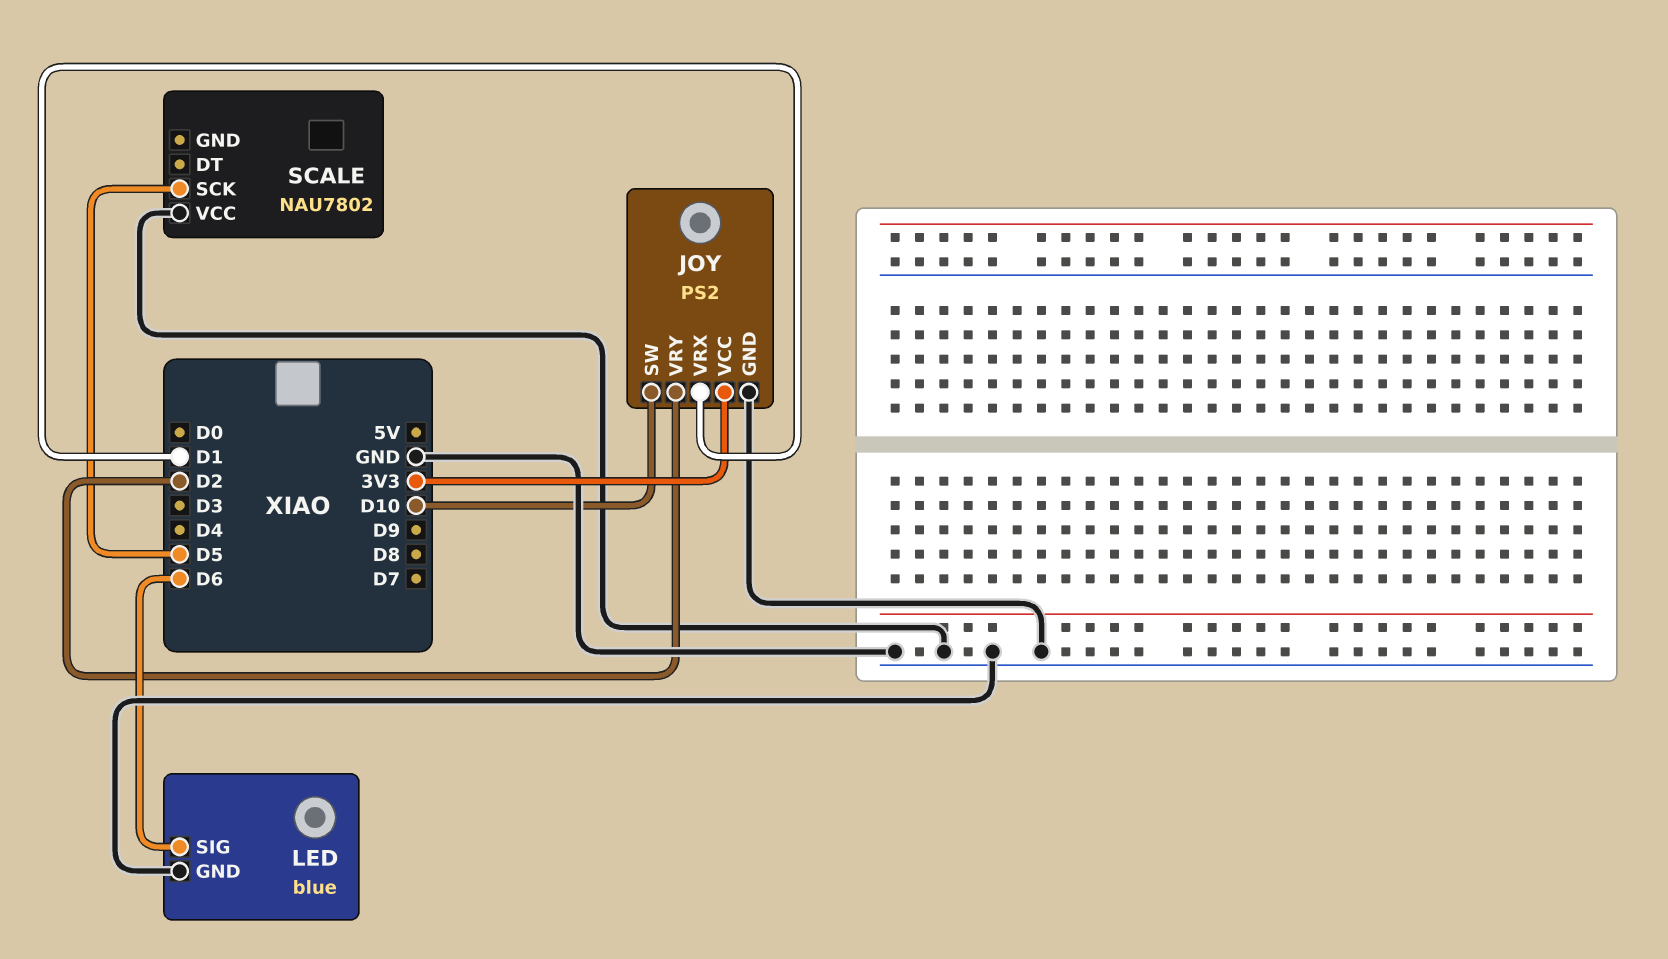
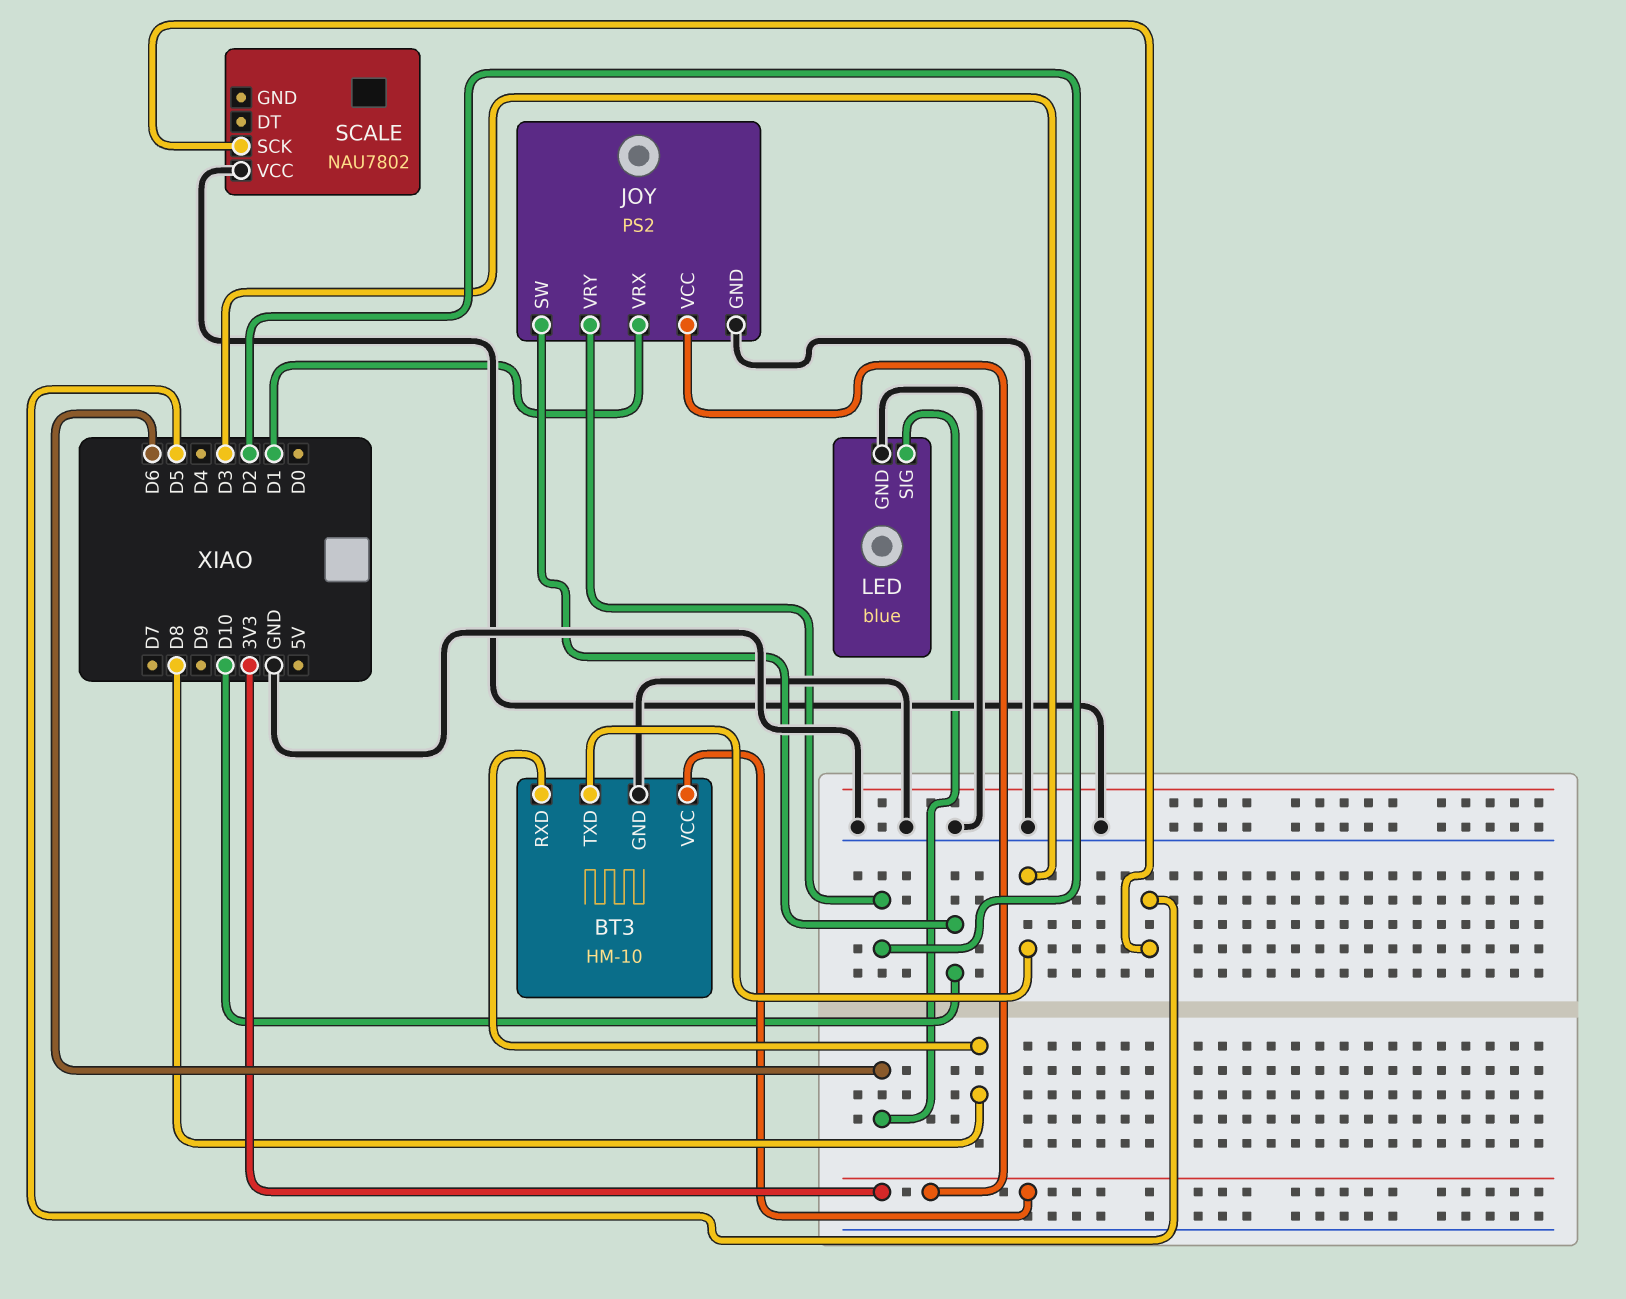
BT3: none -> HM-10
BT3 pin GND: none -> GND
BT3 pin RXD: none -> D8
BT3 pin TXD: none -> D3
BT3 pin VCC: none -> 3V3

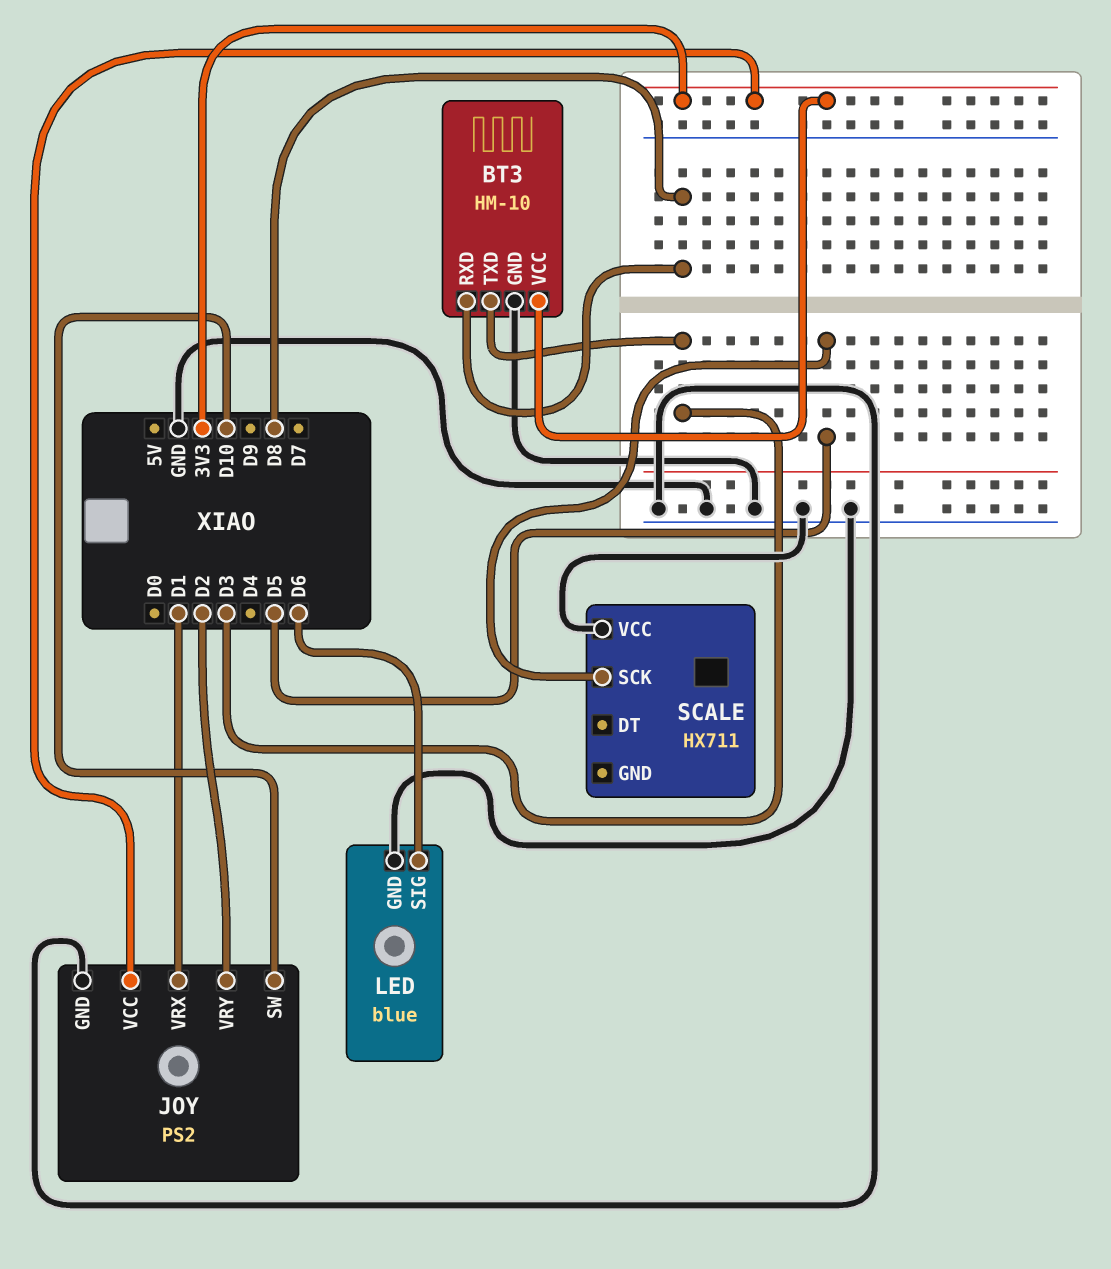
SCALE: NAU7802 -> HX711

